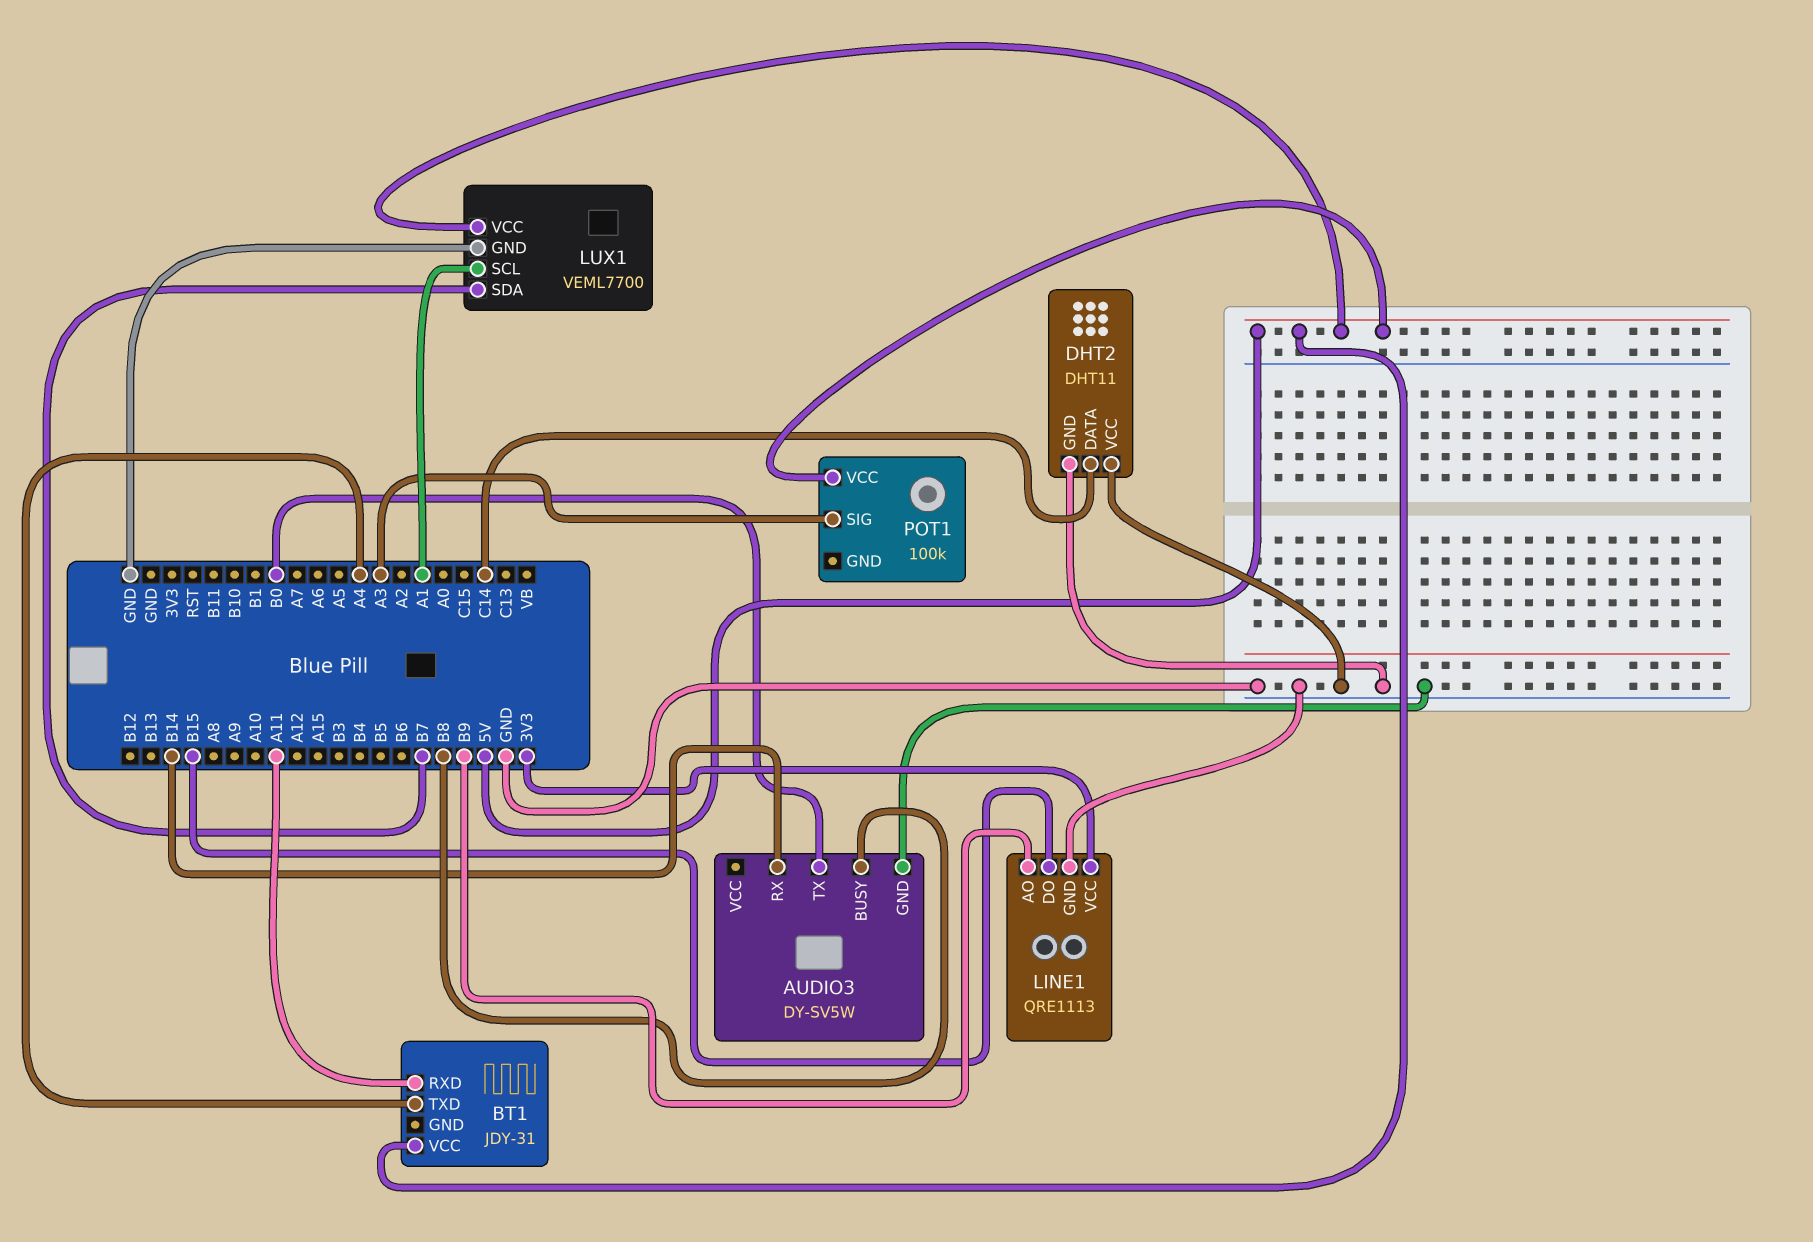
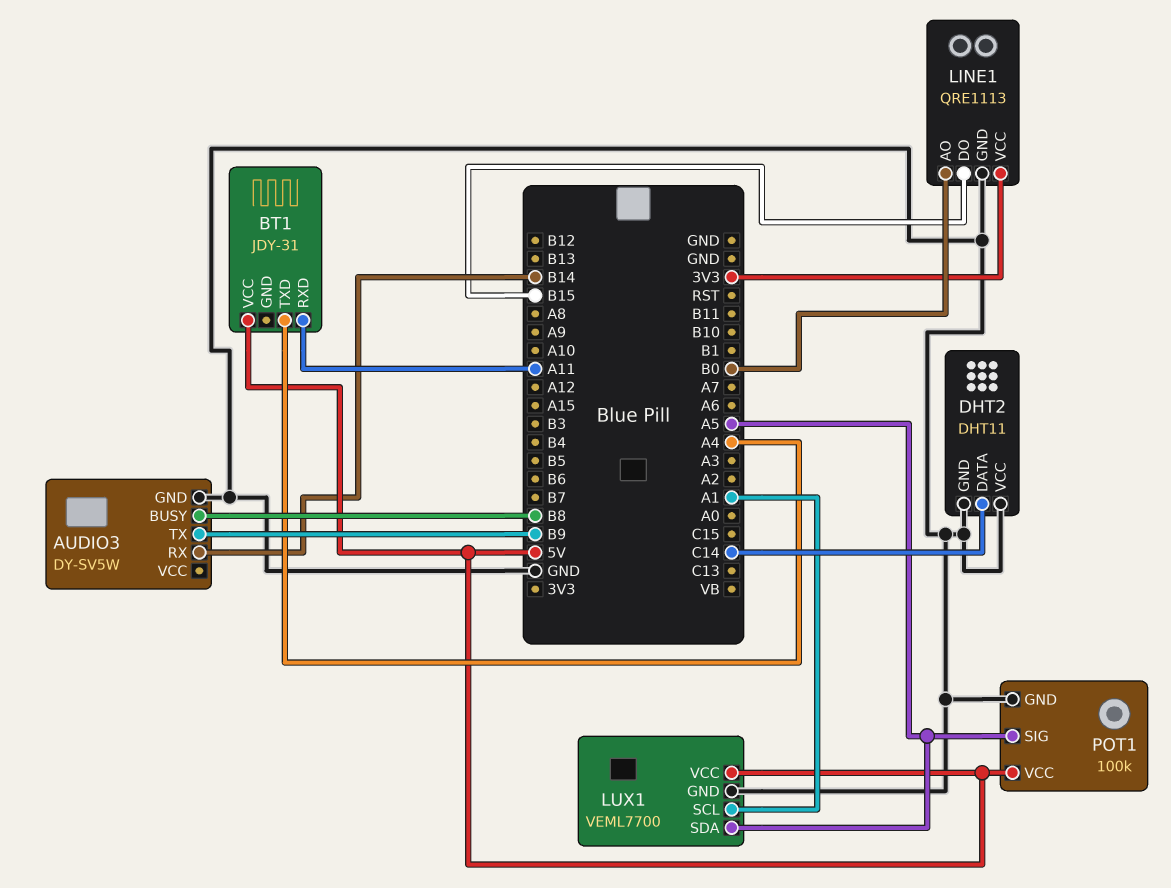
AUDIO3 pin TX: B0 -> B9
LINE1 pin AO: B9 -> B0
LUX1 pin SDA: B7 -> A5
POT1 pin GND: none -> GND
POT1 pin SIG: A3 -> A5

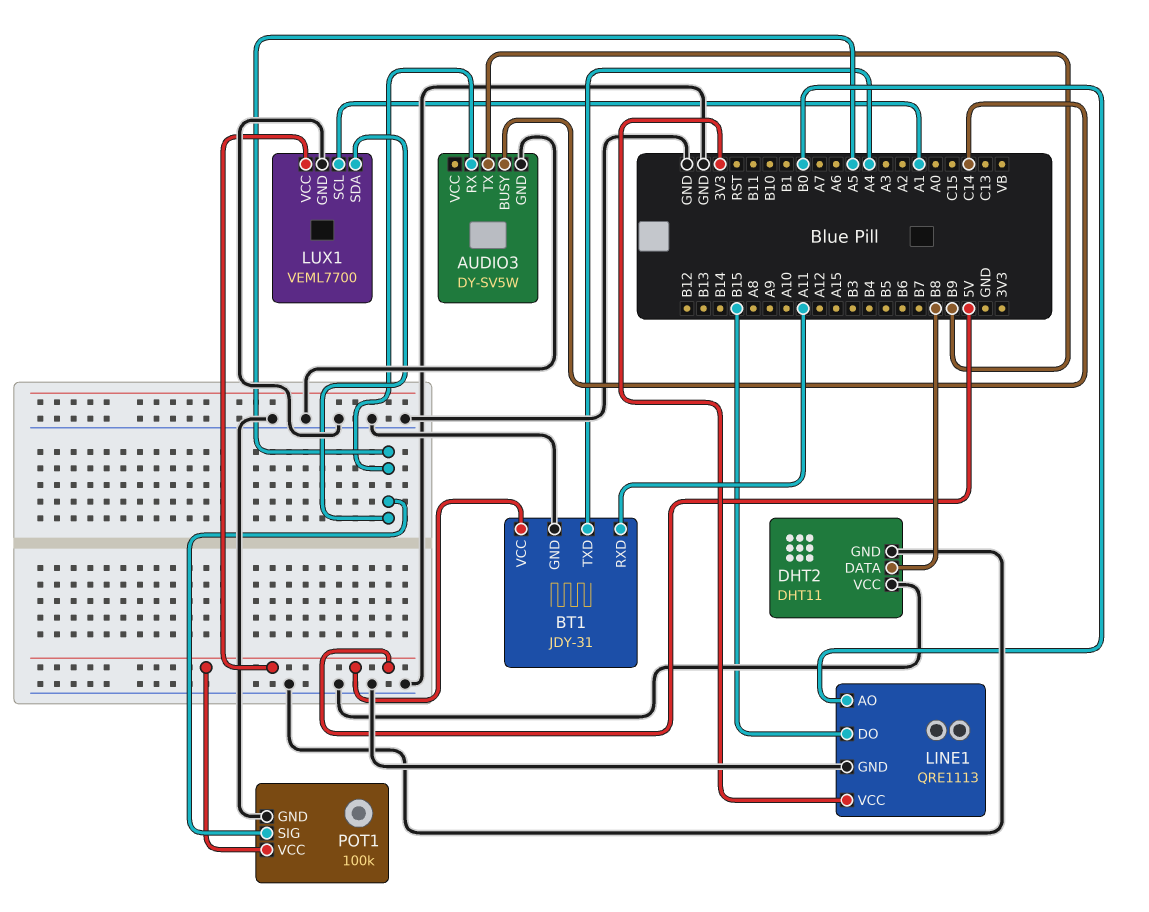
AUDIO3 pin BUSY: B8 -> C14
AUDIO3 pin RX: B14 -> A5
BT1 pin GND: none -> GND
DHT2 pin DATA: C14 -> B8

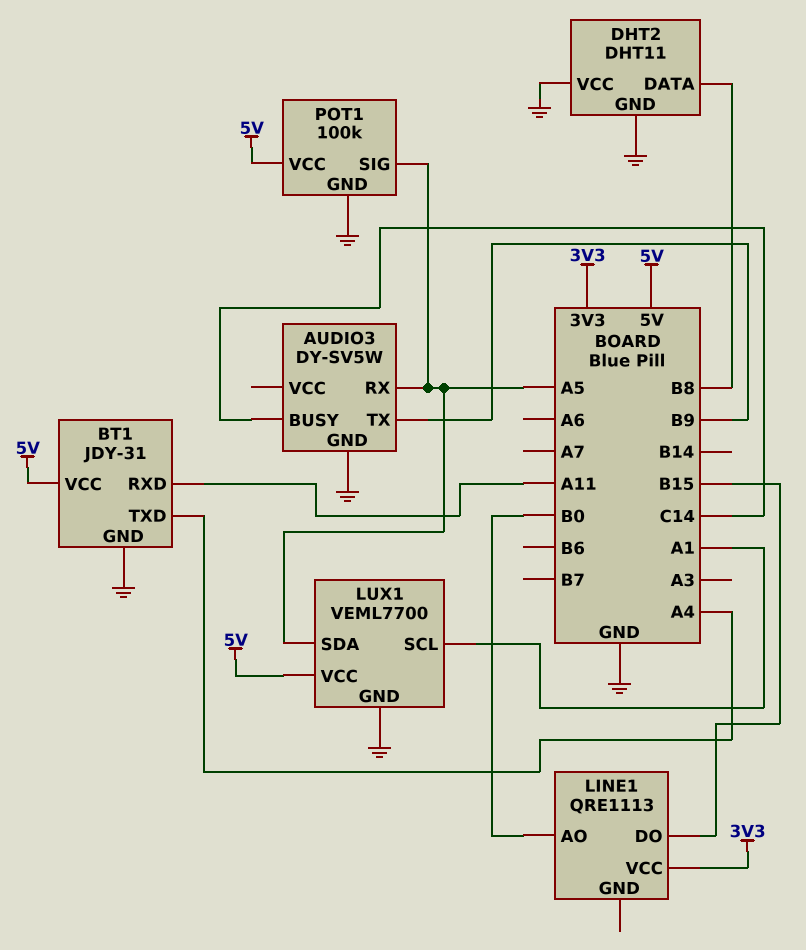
LINE1 pin GND: GND -> none

